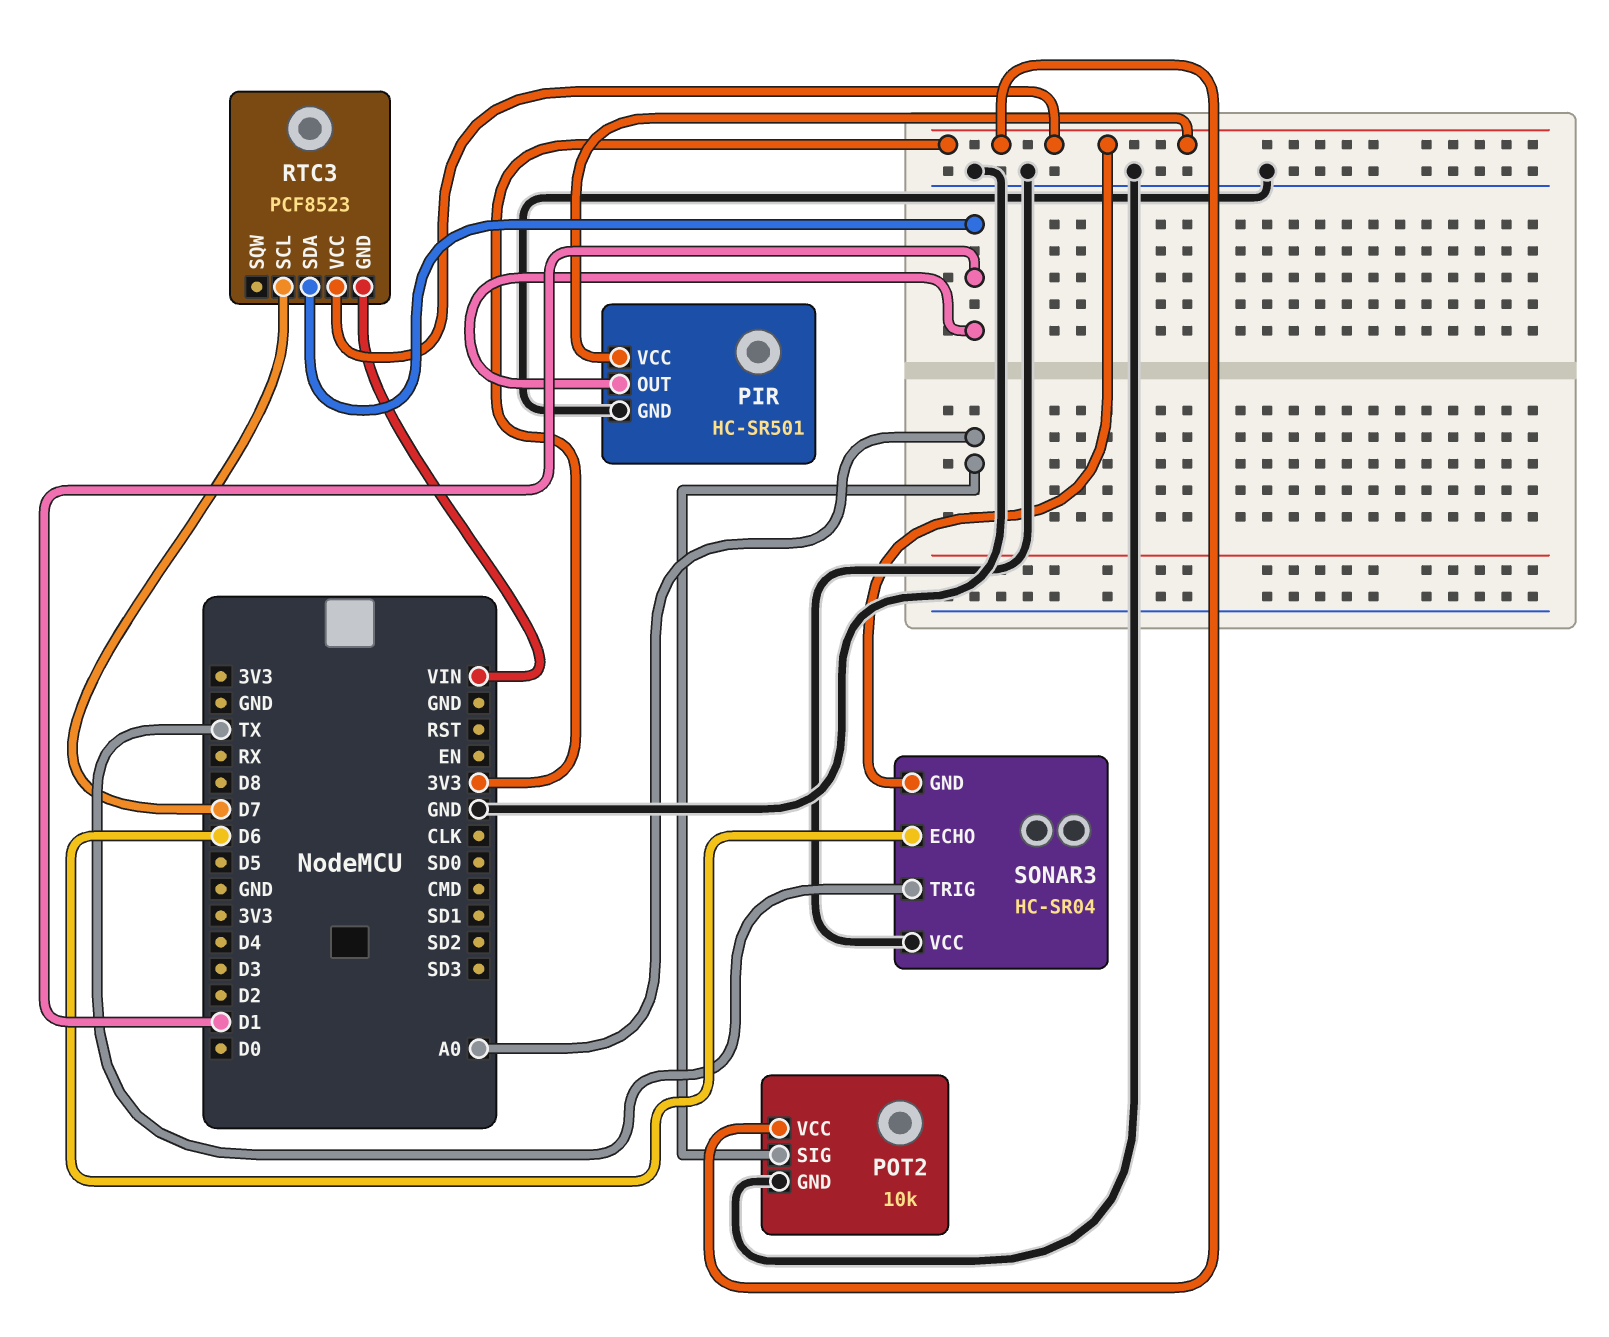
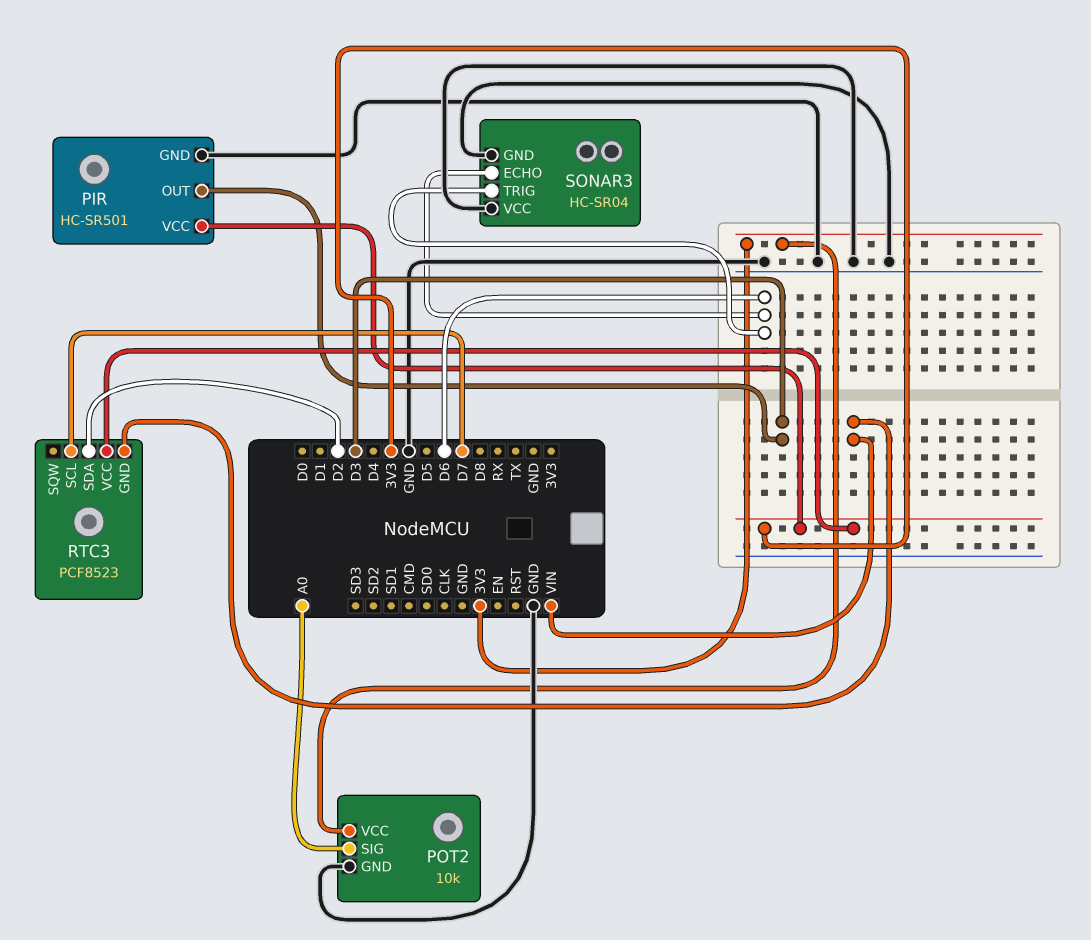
PIR pin OUT: D1 -> D3
RTC3 pin SDA: D1 -> D2
SONAR3 pin GND: 3V3 -> GND
SONAR3 pin TRIG: TX -> D6

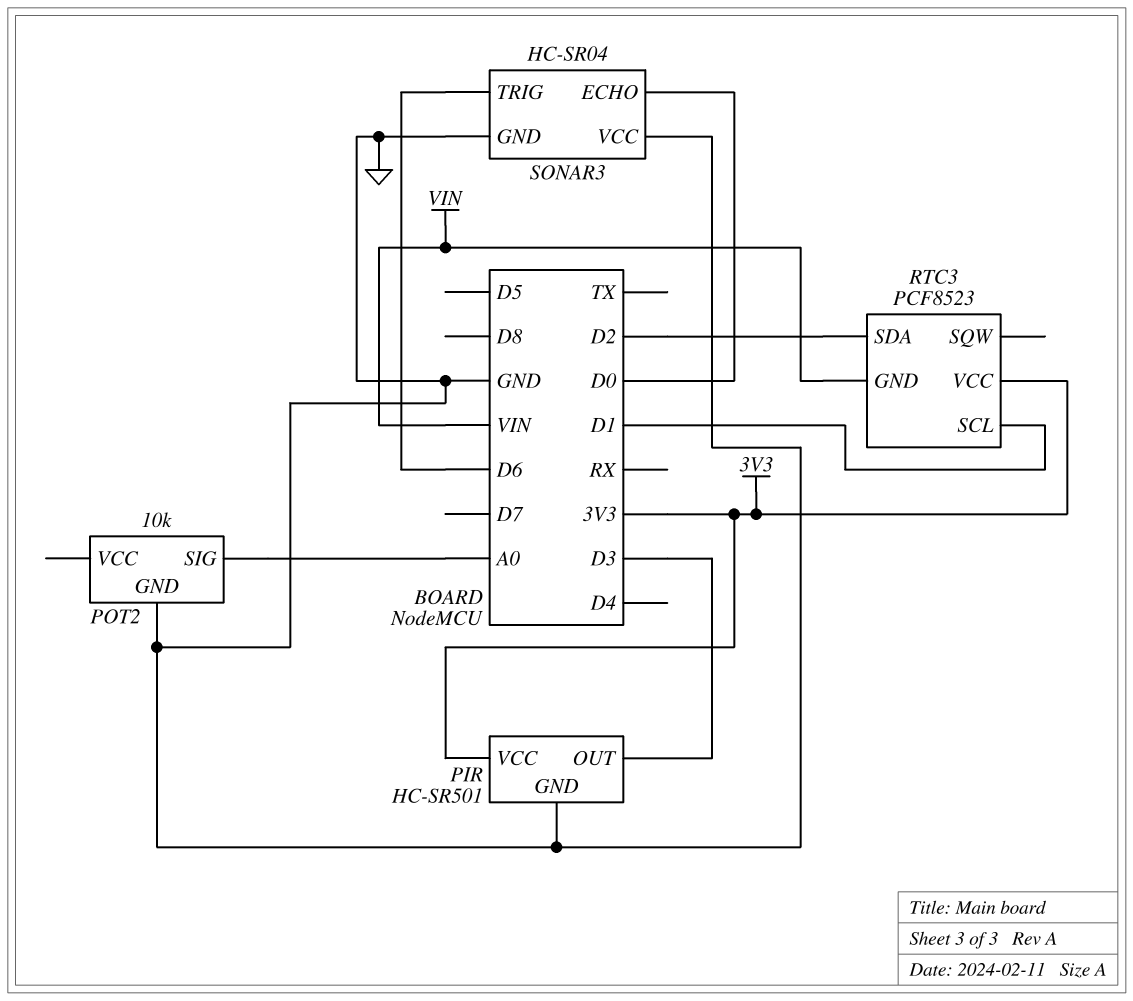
POT2 pin VCC: 3V3 -> none
RTC3 pin SCL: D7 -> D1
SONAR3 pin ECHO: D6 -> D0

